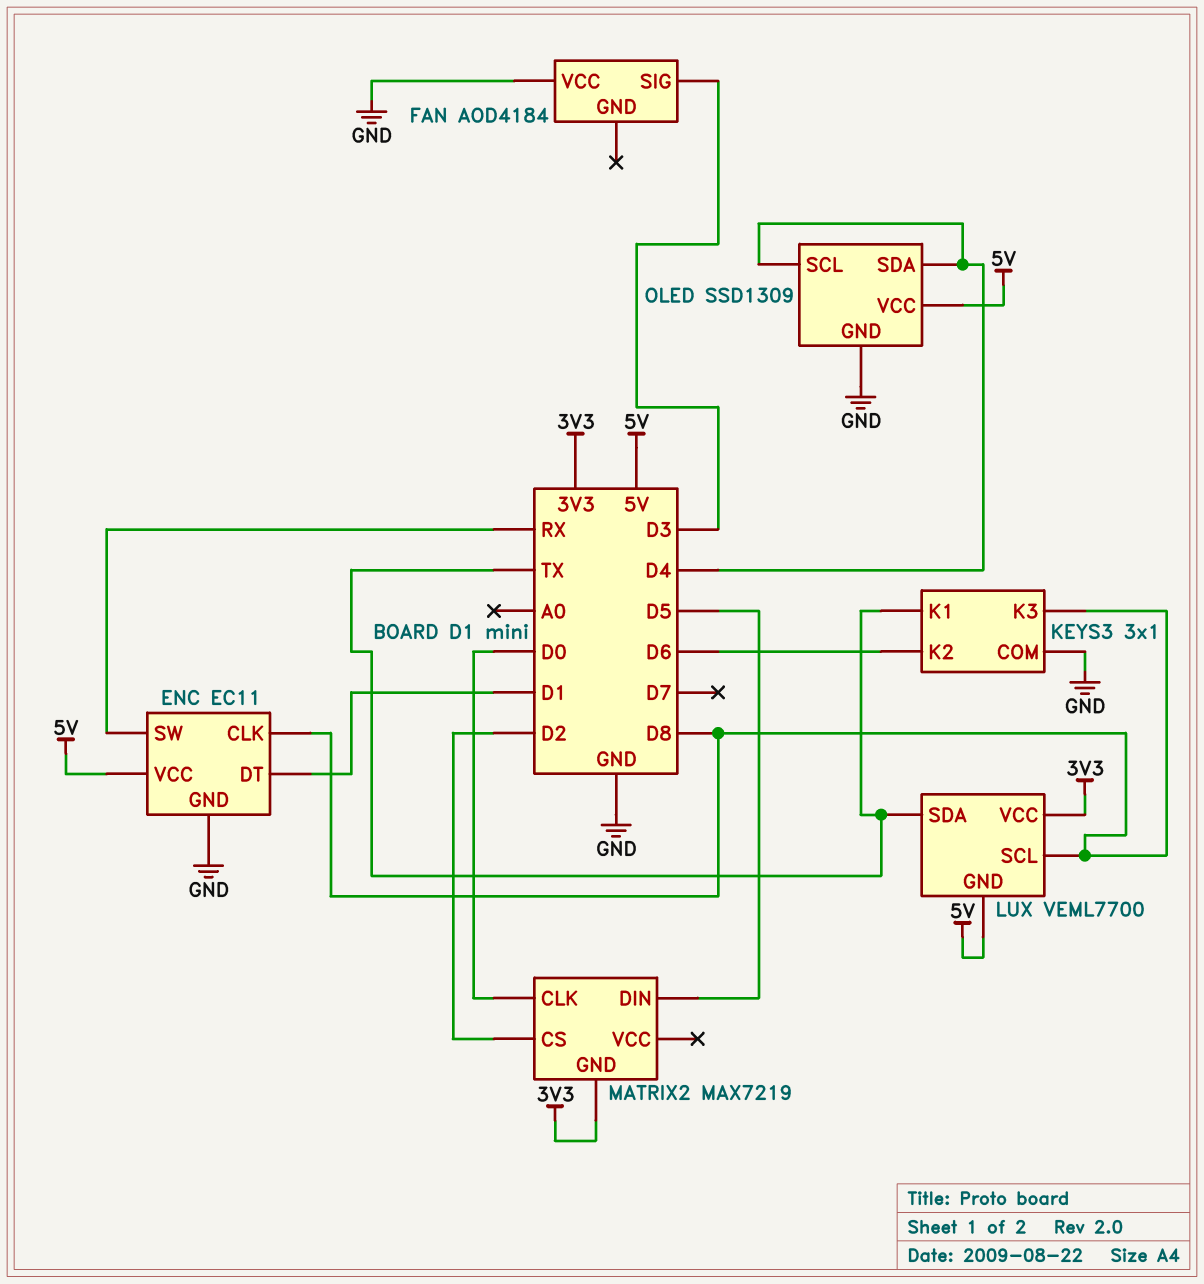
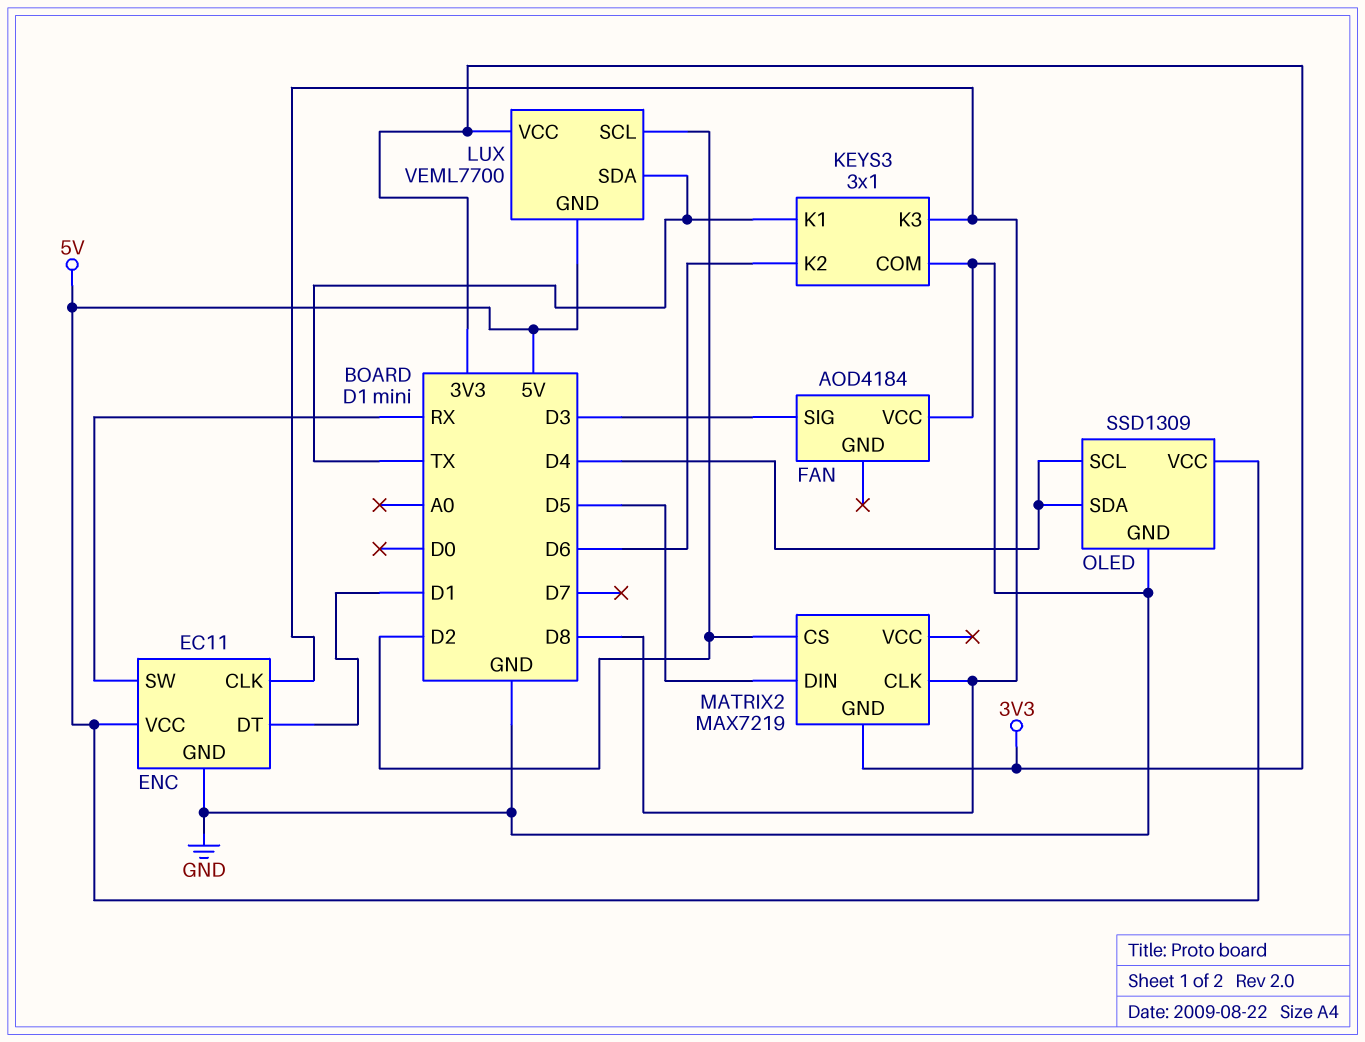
LUX pin SCL: D8 -> D2
MATRIX2 pin CLK: D0 -> D8

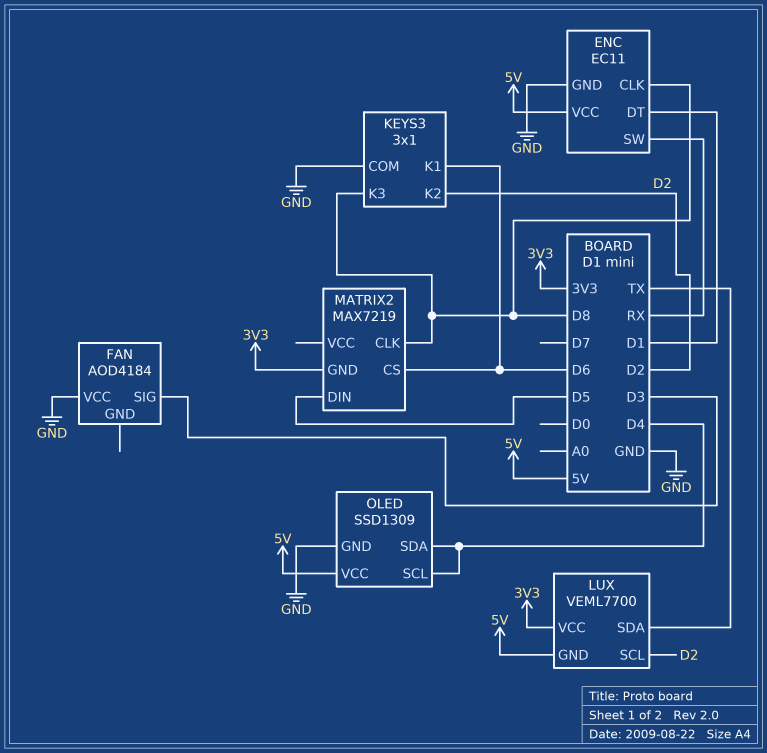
KEYS3 pin K1: TX -> D6
KEYS3 pin K2: D6 -> D2
MATRIX2 pin CS: D2 -> D6

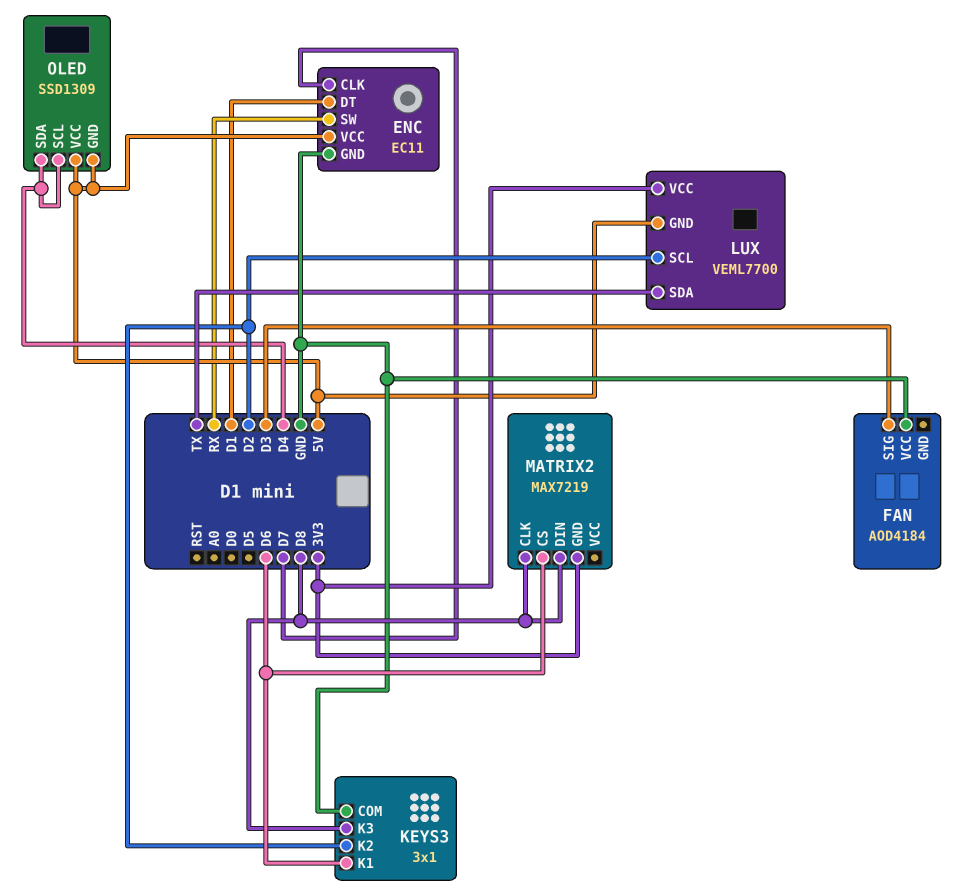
ENC pin CLK: D8 -> D7
MATRIX2 pin DIN: D5 -> D8
OLED pin GND: GND -> 5V

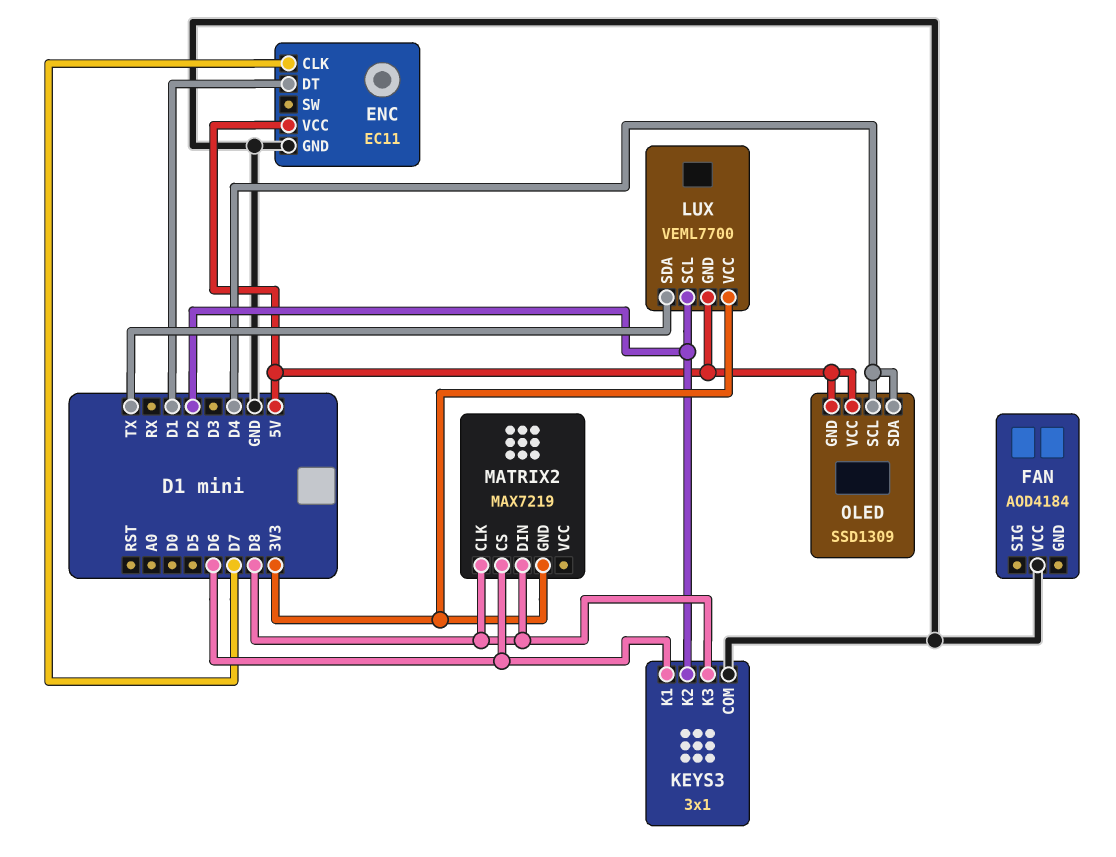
ENC pin SW: RX -> none
FAN pin SIG: D3 -> none

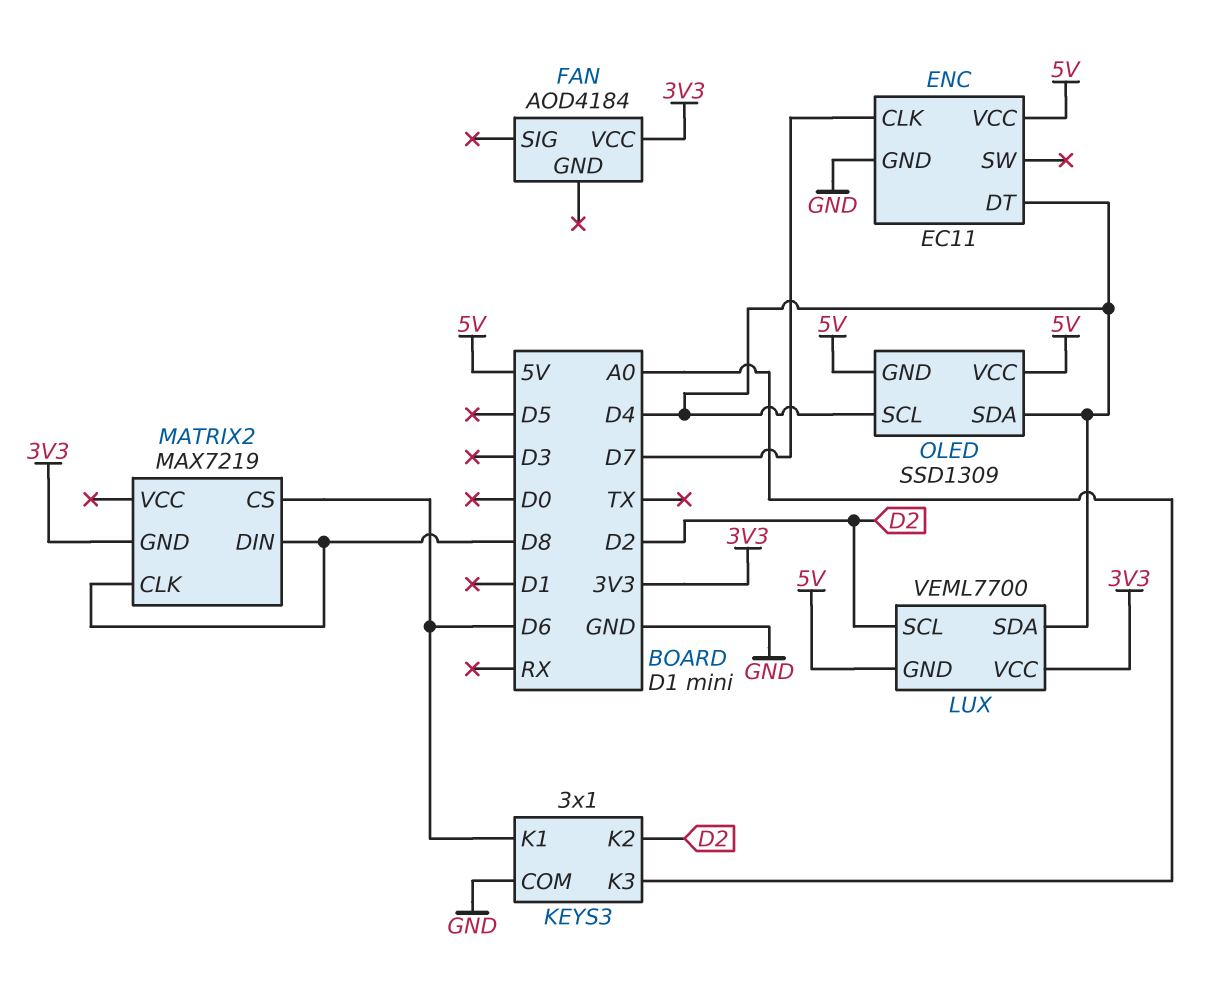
ENC pin DT: D1 -> D4
FAN pin VCC: GND -> 3V3
KEYS3 pin K3: D8 -> A0
LUX pin SDA: TX -> D4

